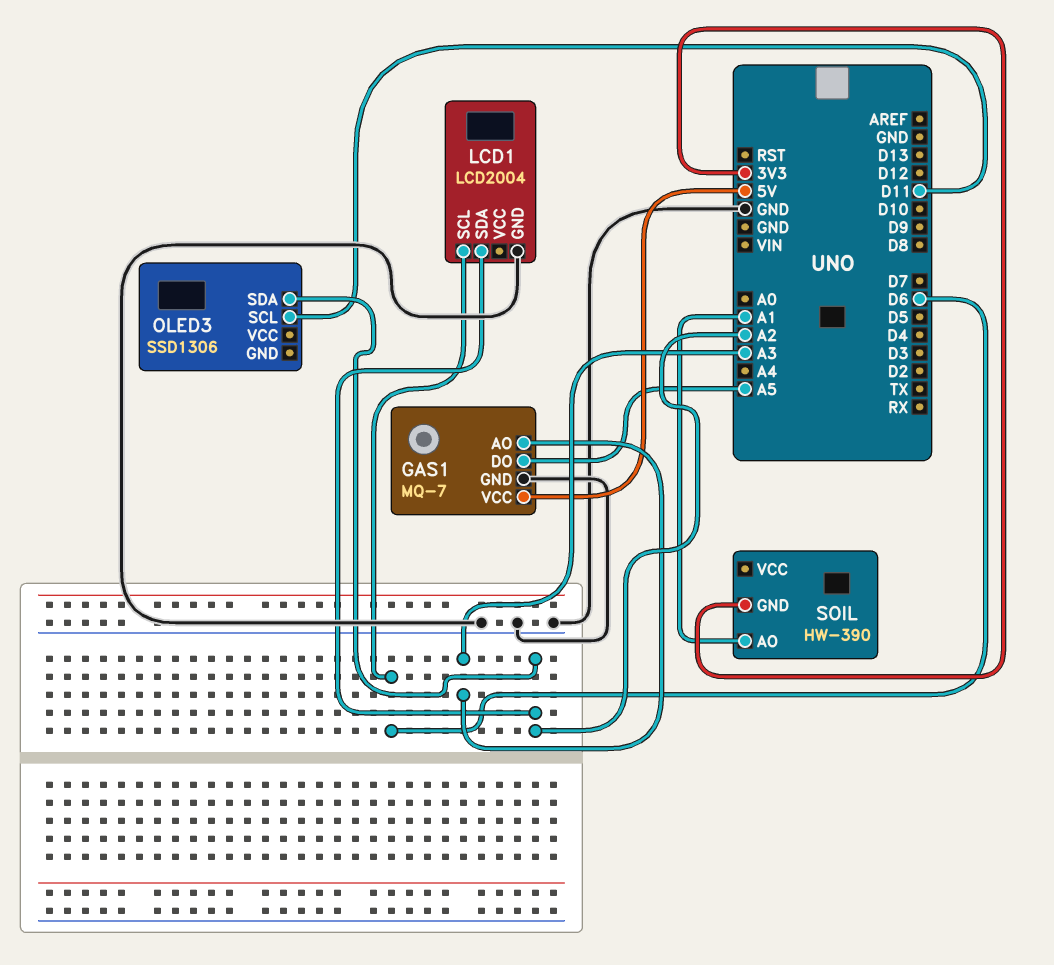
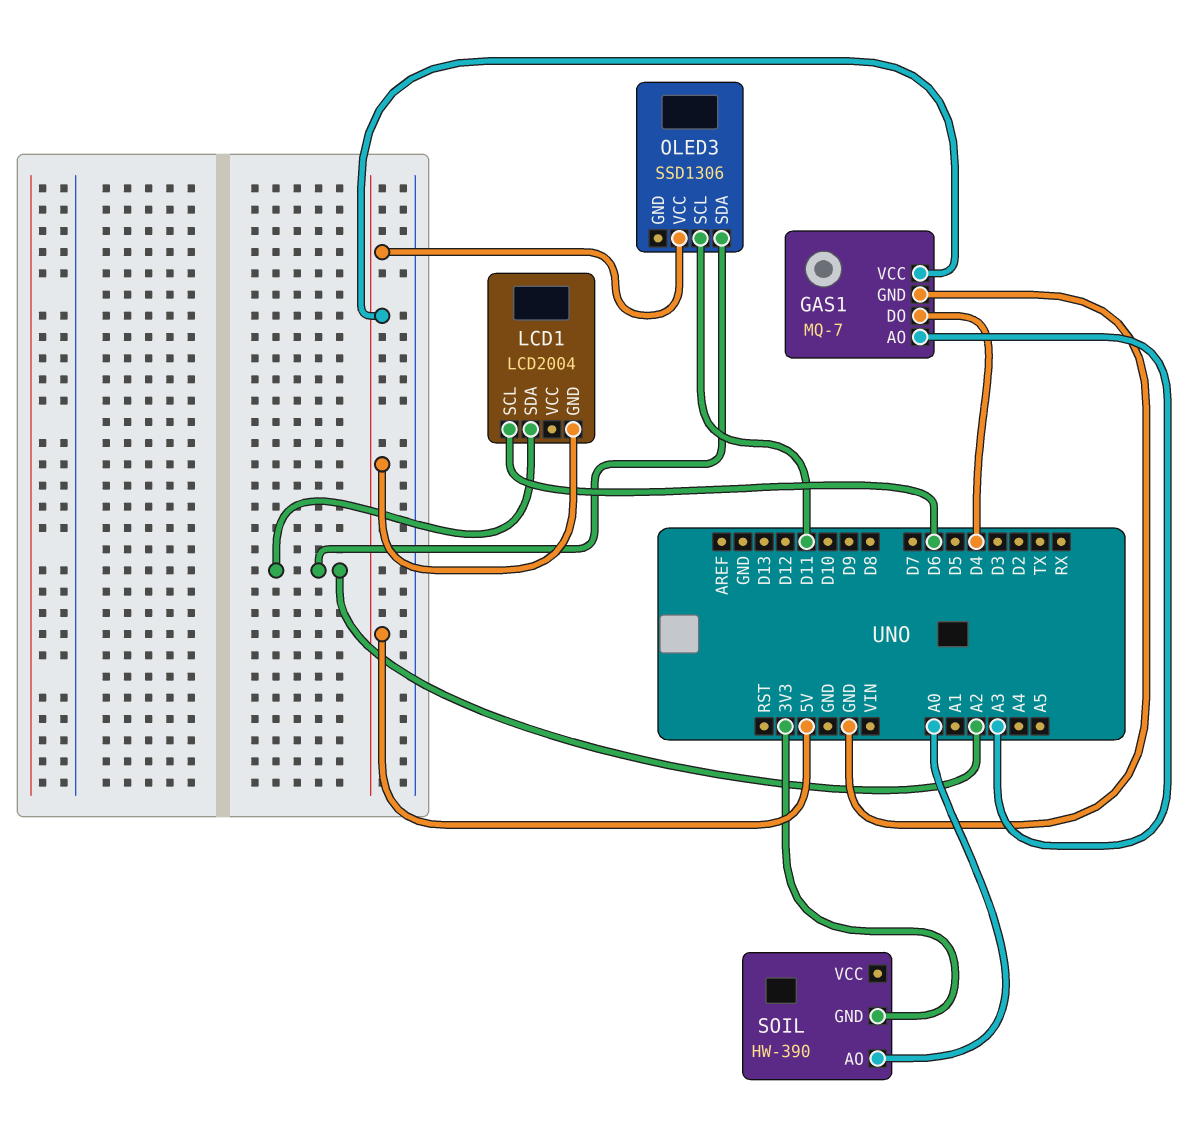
GAS1 pin DO: A5 -> D4
LCD1 pin GND: GND -> 5V
OLED3 pin VCC: none -> 5V
SOIL pin AO: A1 -> A0

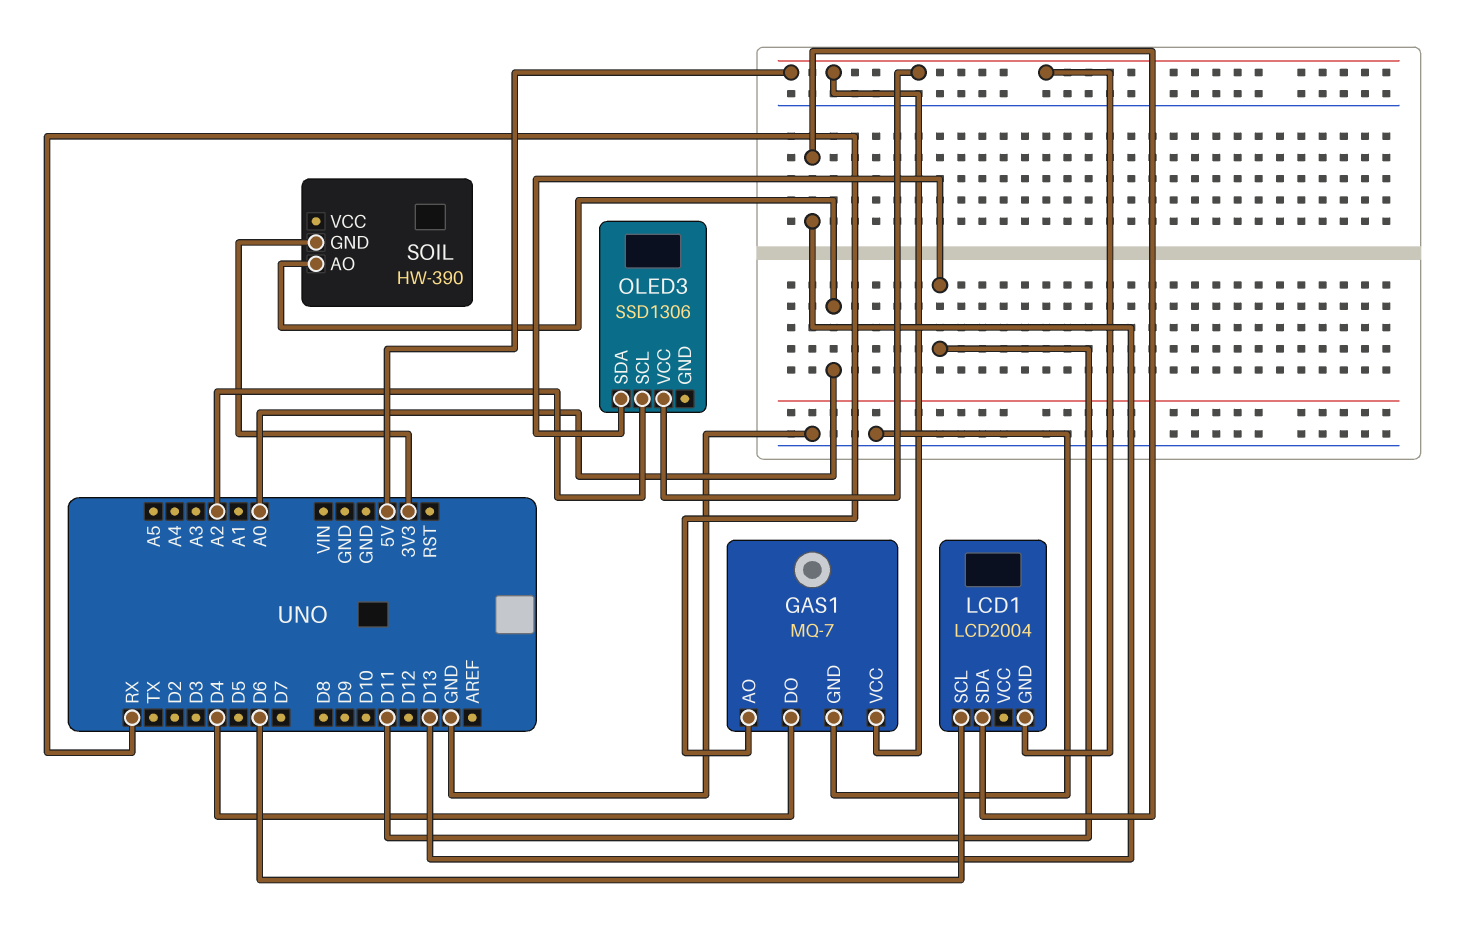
GAS1 pin AO: A3 -> RX
LCD1 pin SDA: A2 -> D13
OLED3 pin SCL: D11 -> A2
OLED3 pin SDA: A2 -> D11

